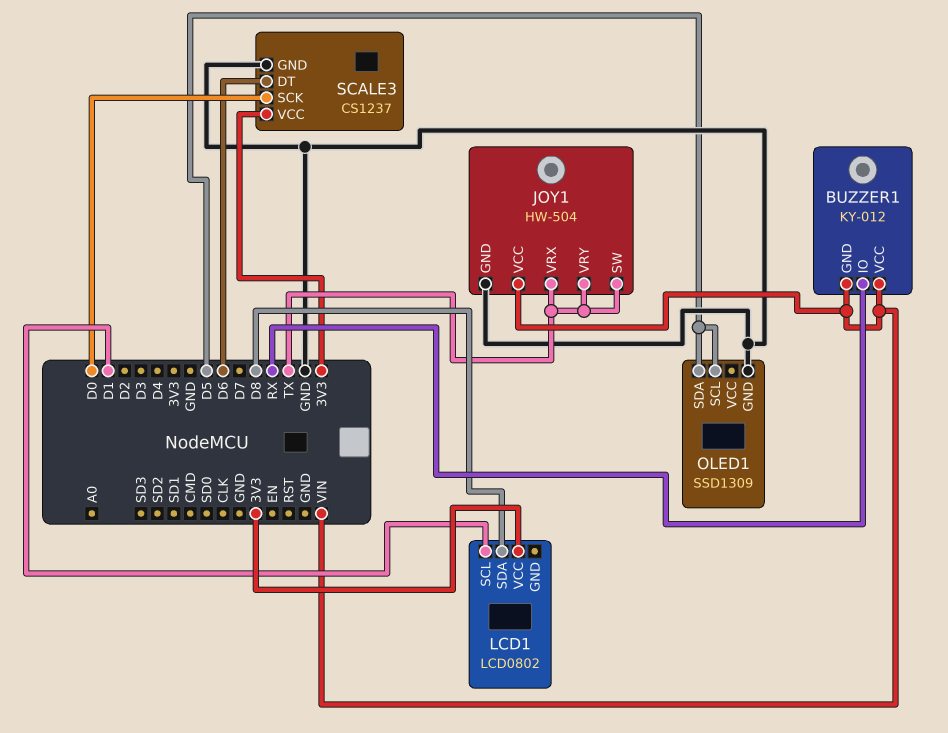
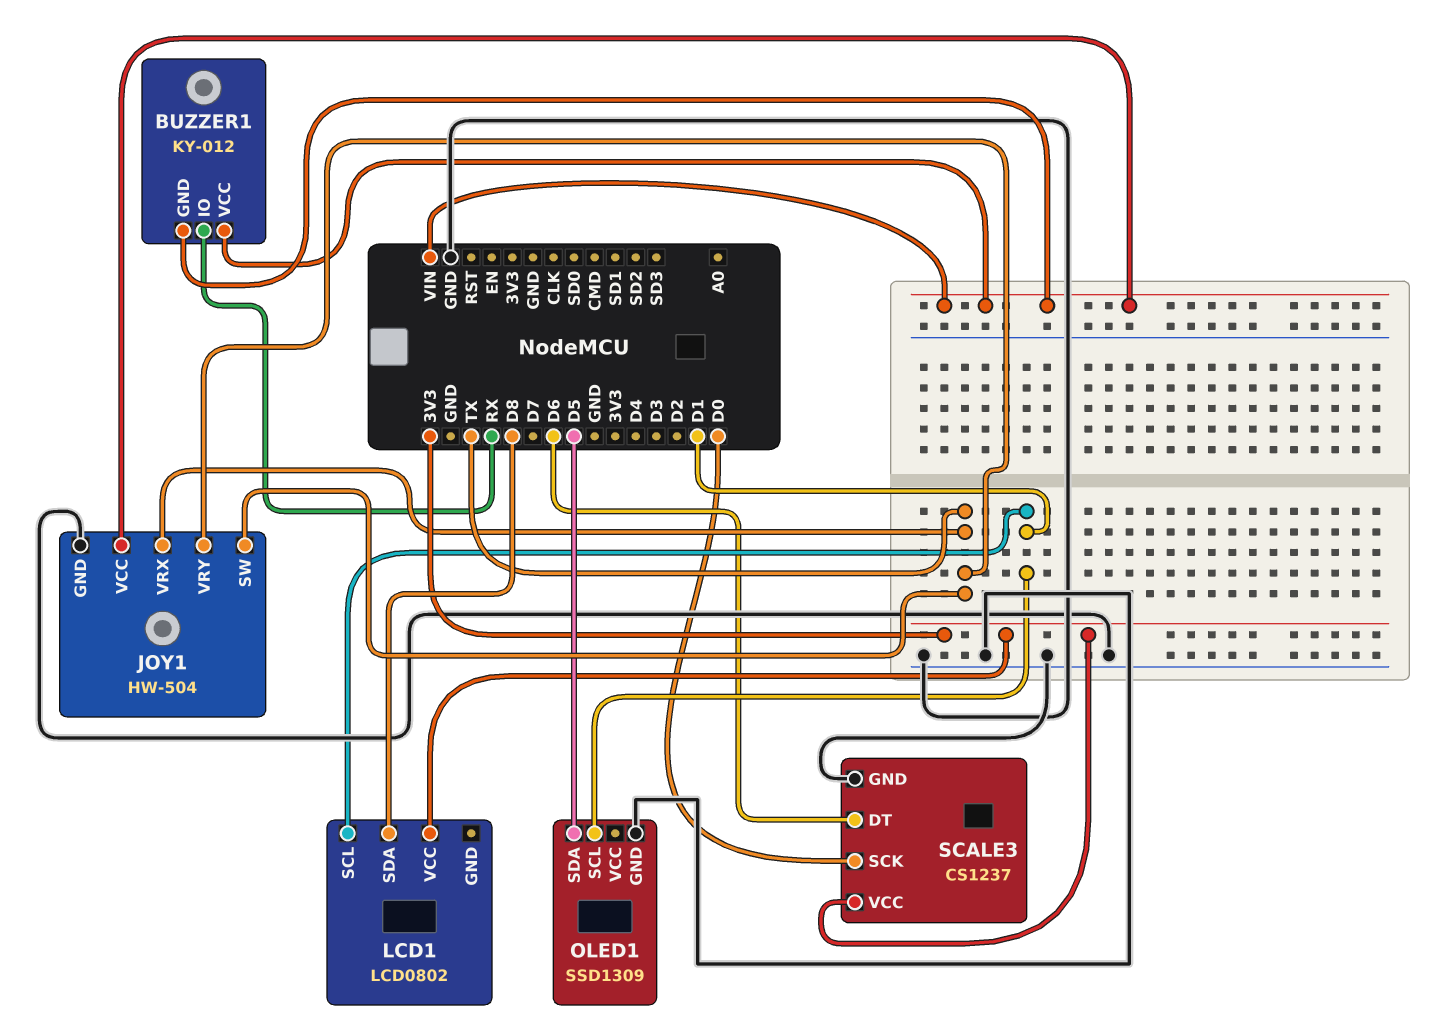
OLED1 pin SCL: D5 -> D1

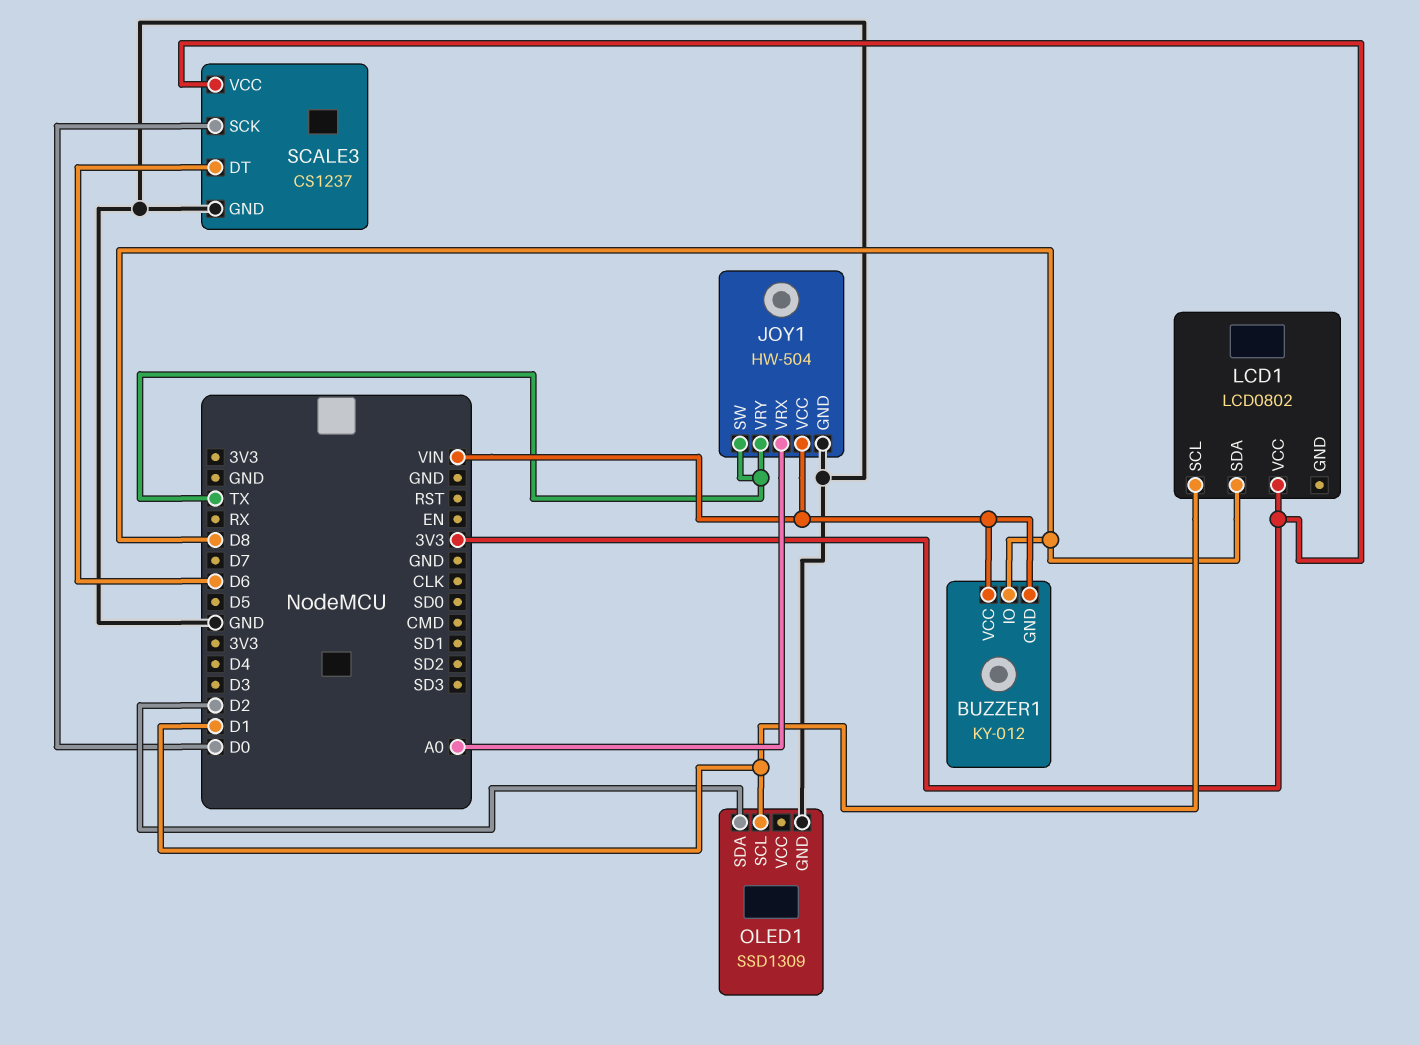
BUZZER1 pin IO: RX -> D8
JOY1 pin VRX: TX -> A0
OLED1 pin SDA: D5 -> D2

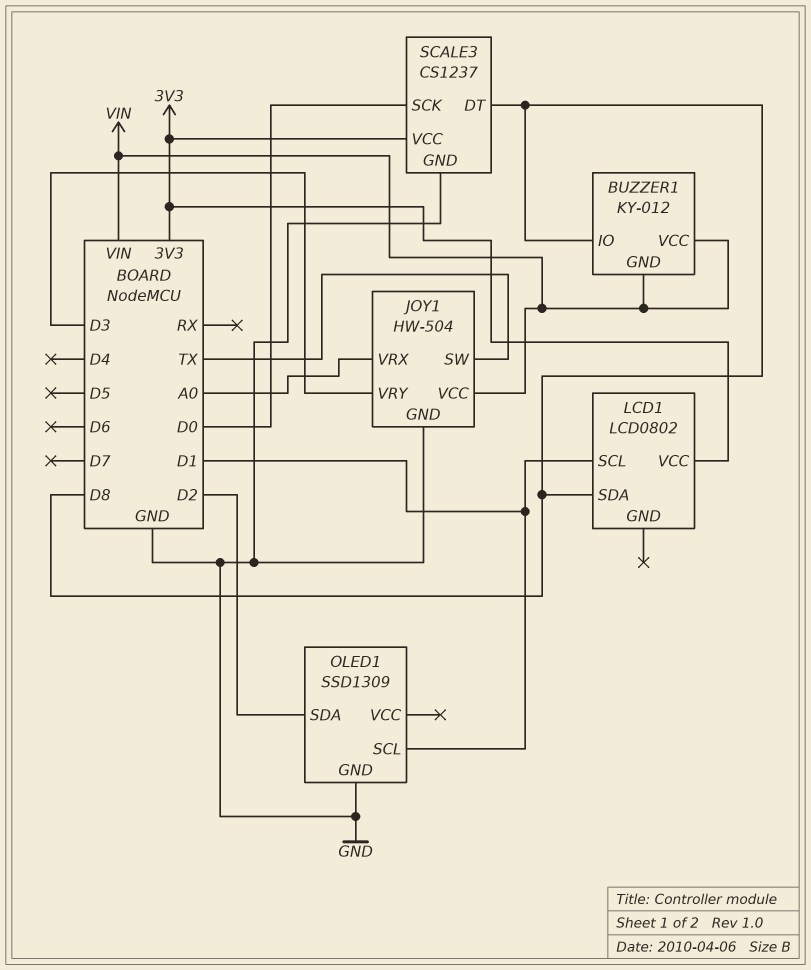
JOY1 pin VRY: TX -> D3
SCALE3 pin DT: D6 -> D8

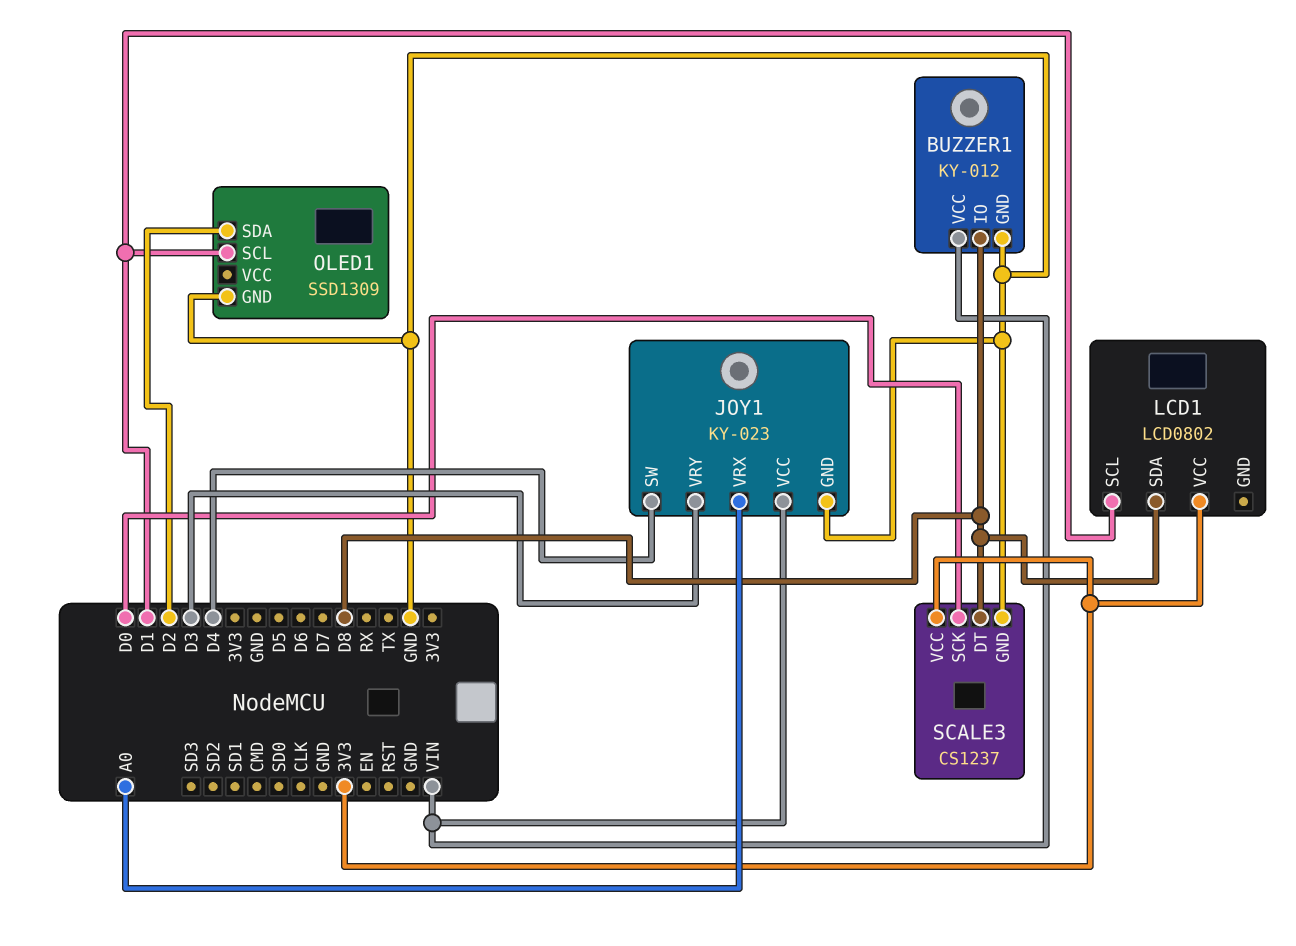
BUZZER1 pin GND: VIN -> GND
JOY1: HW-504 -> KY-023
JOY1 pin SW: TX -> D4

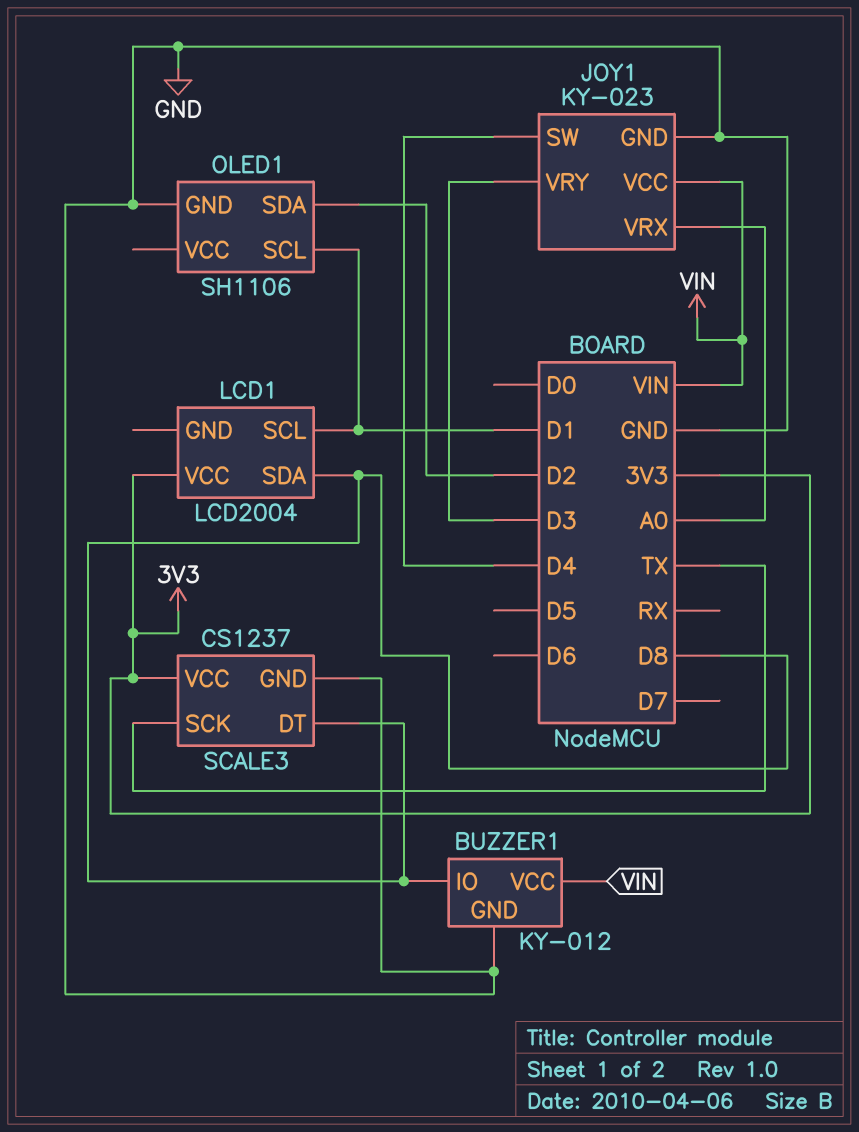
LCD1: LCD0802 -> LCD2004
OLED1: SSD1309 -> SH1106
SCALE3 pin SCK: D0 -> TX

